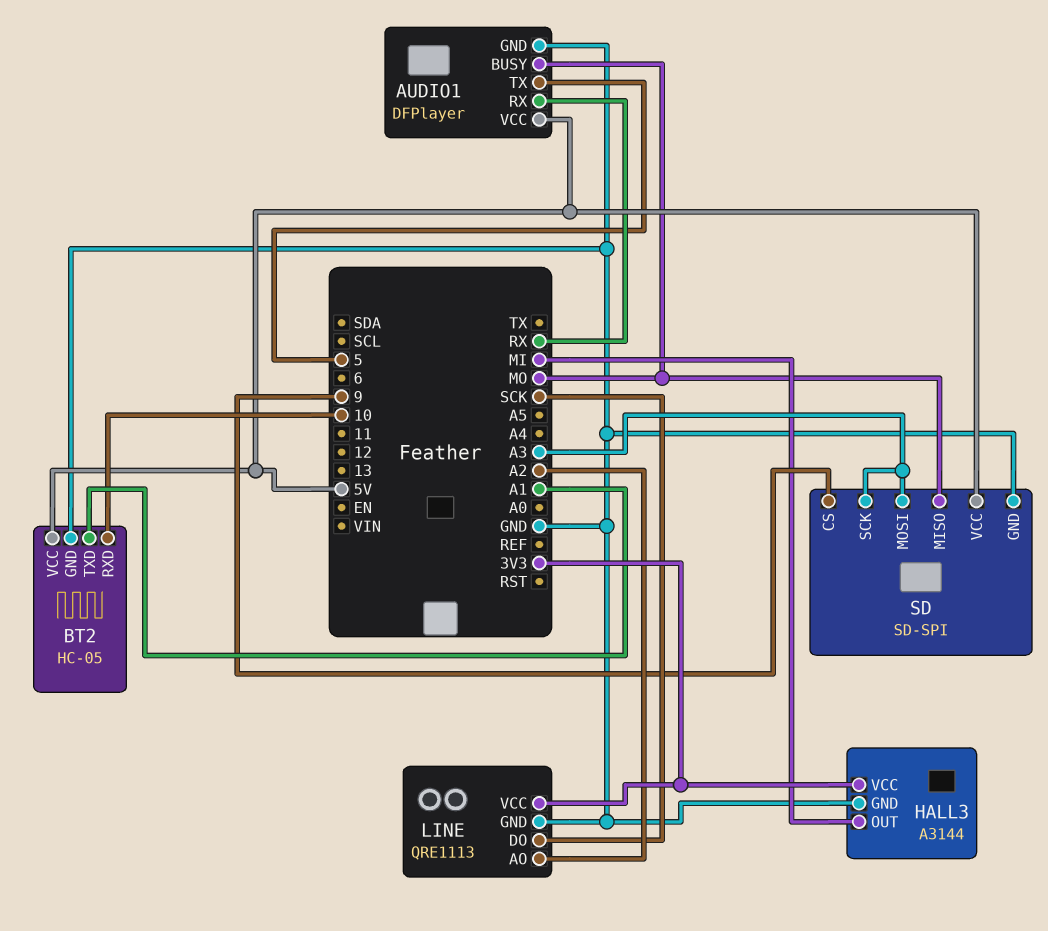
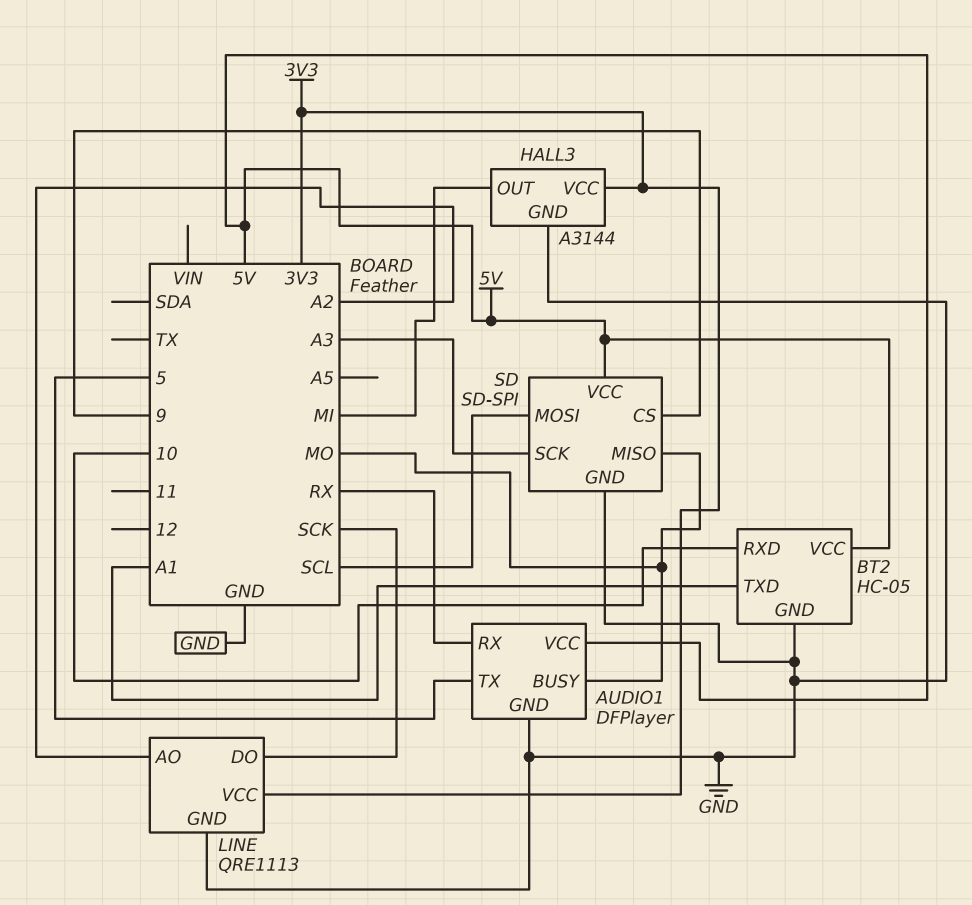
SD pin MOSI: A3 -> SCL

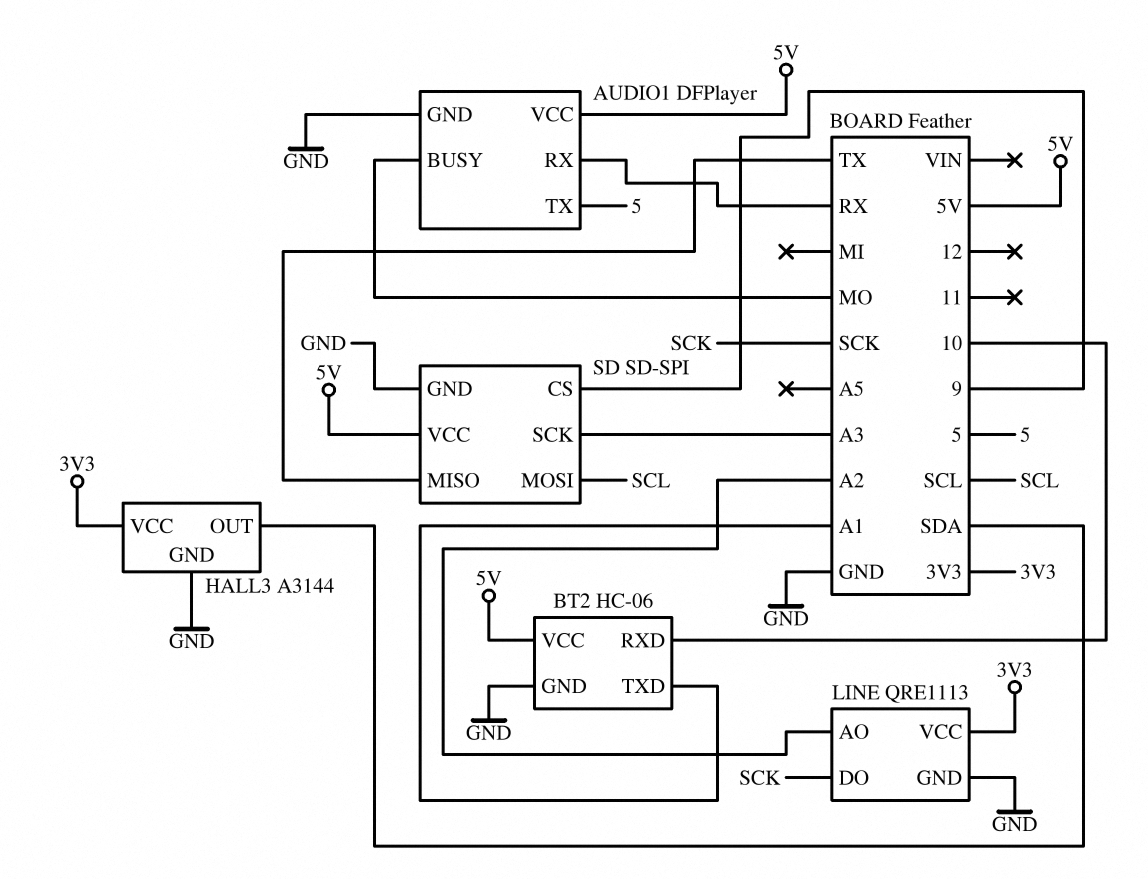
BT2: HC-05 -> HC-06
HALL3 pin OUT: MI -> SDA
SD pin MISO: MO -> TX

